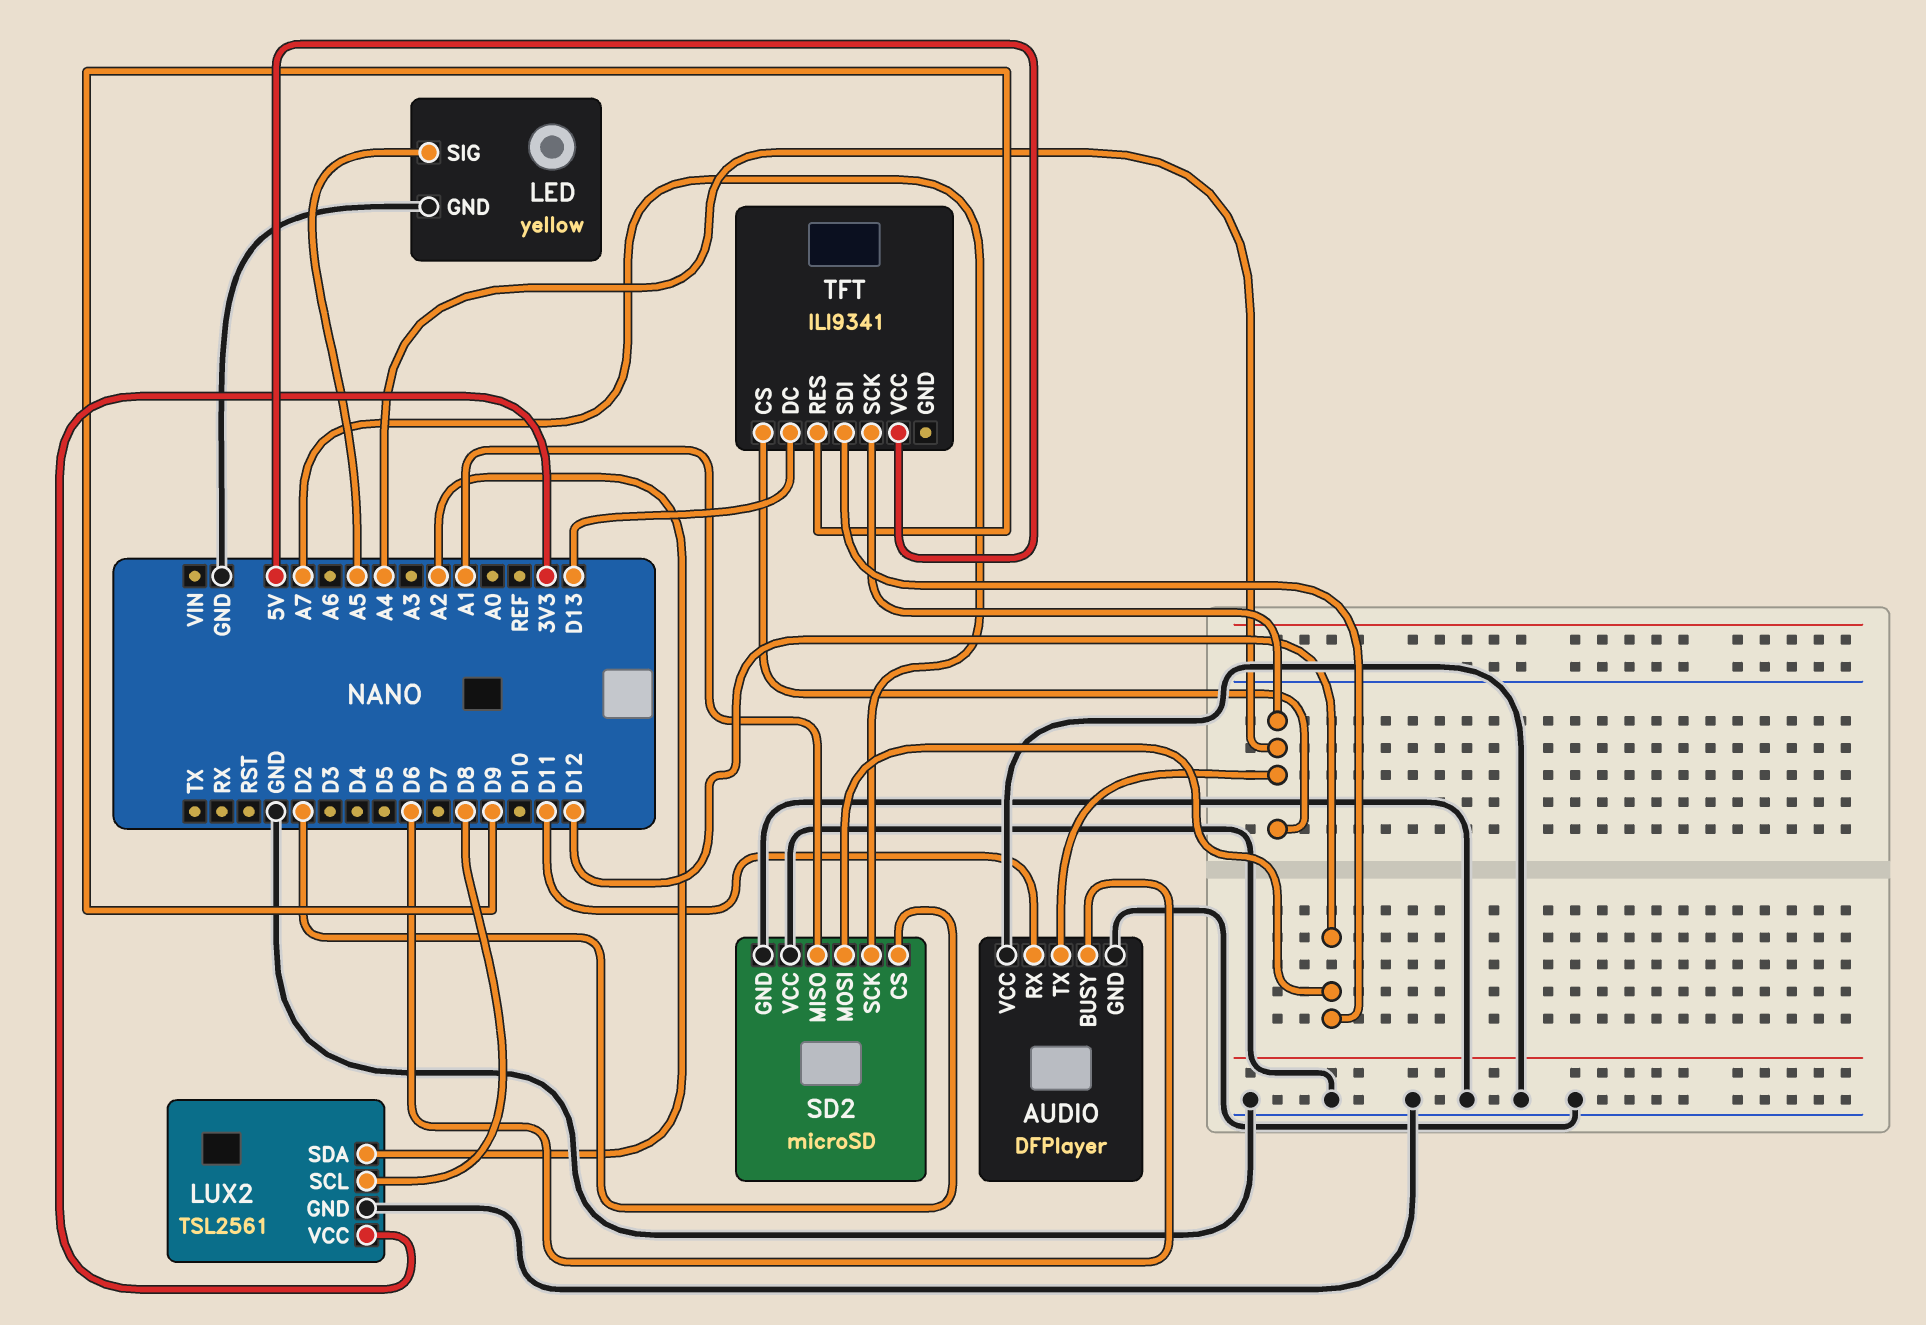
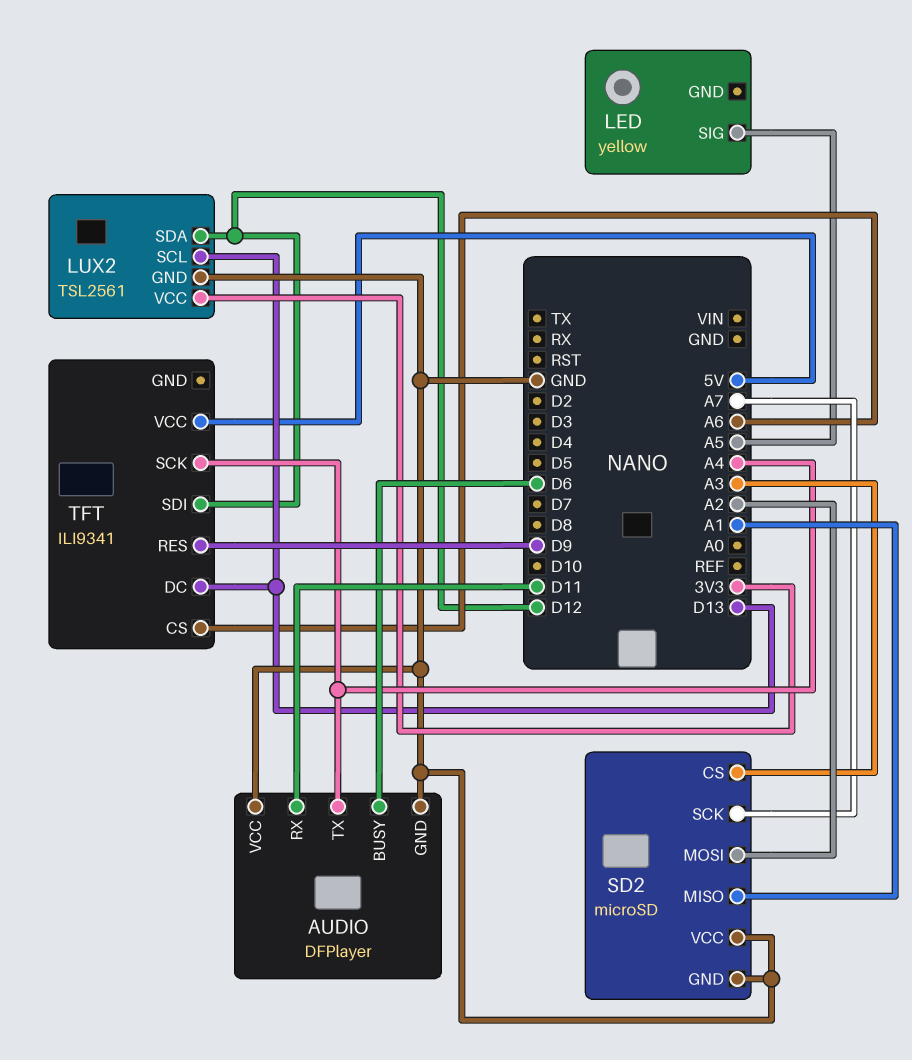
LED pin GND: GND -> none
LUX2 pin SCL: D8 -> D13
LUX2 pin SDA: A2 -> D12
SD2 pin CS: D2 -> A3
SD2 pin MOSI: D12 -> A2
TFT pin CS: A4 -> A6

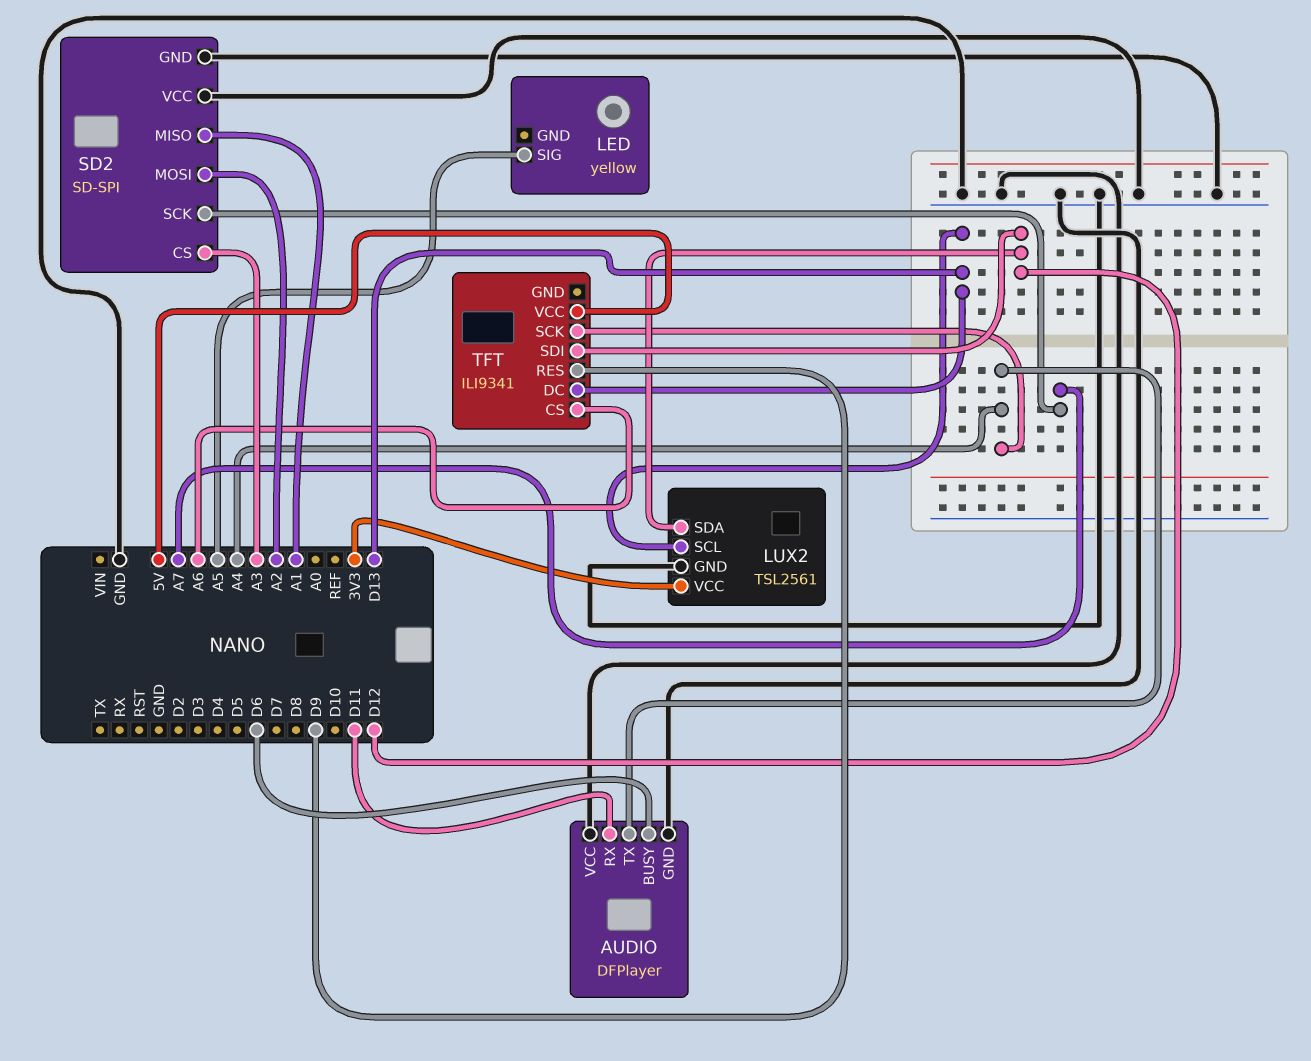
SD2: microSD -> SD-SPI

